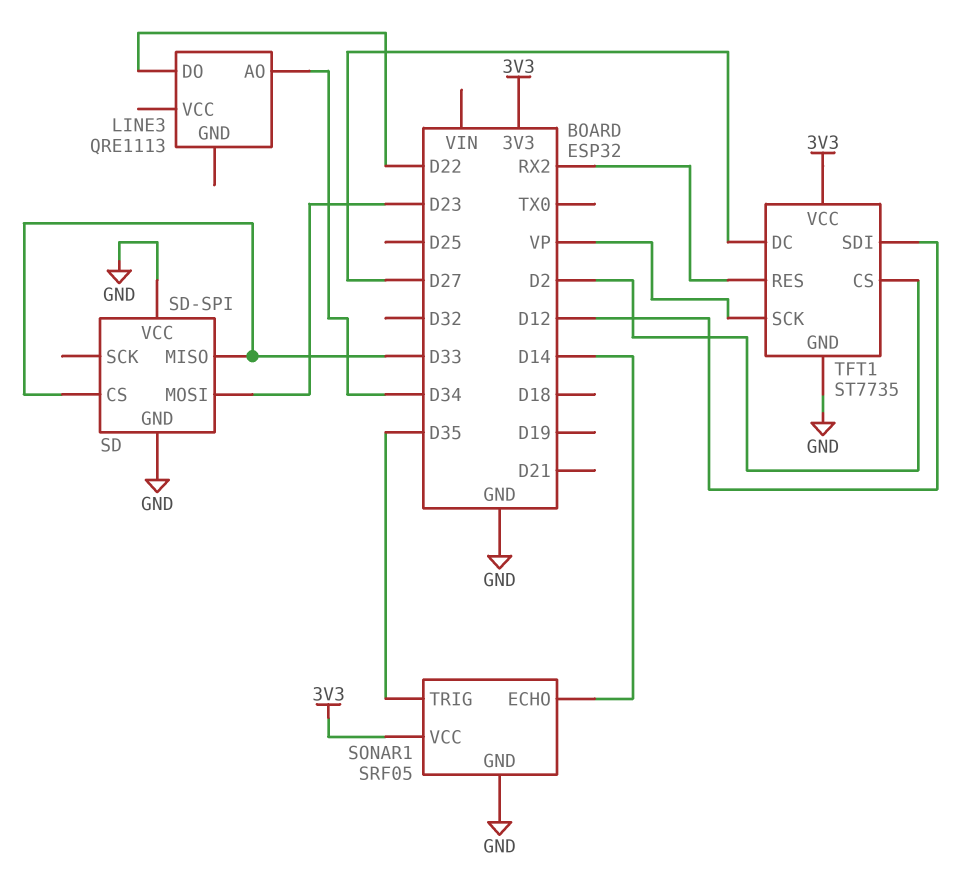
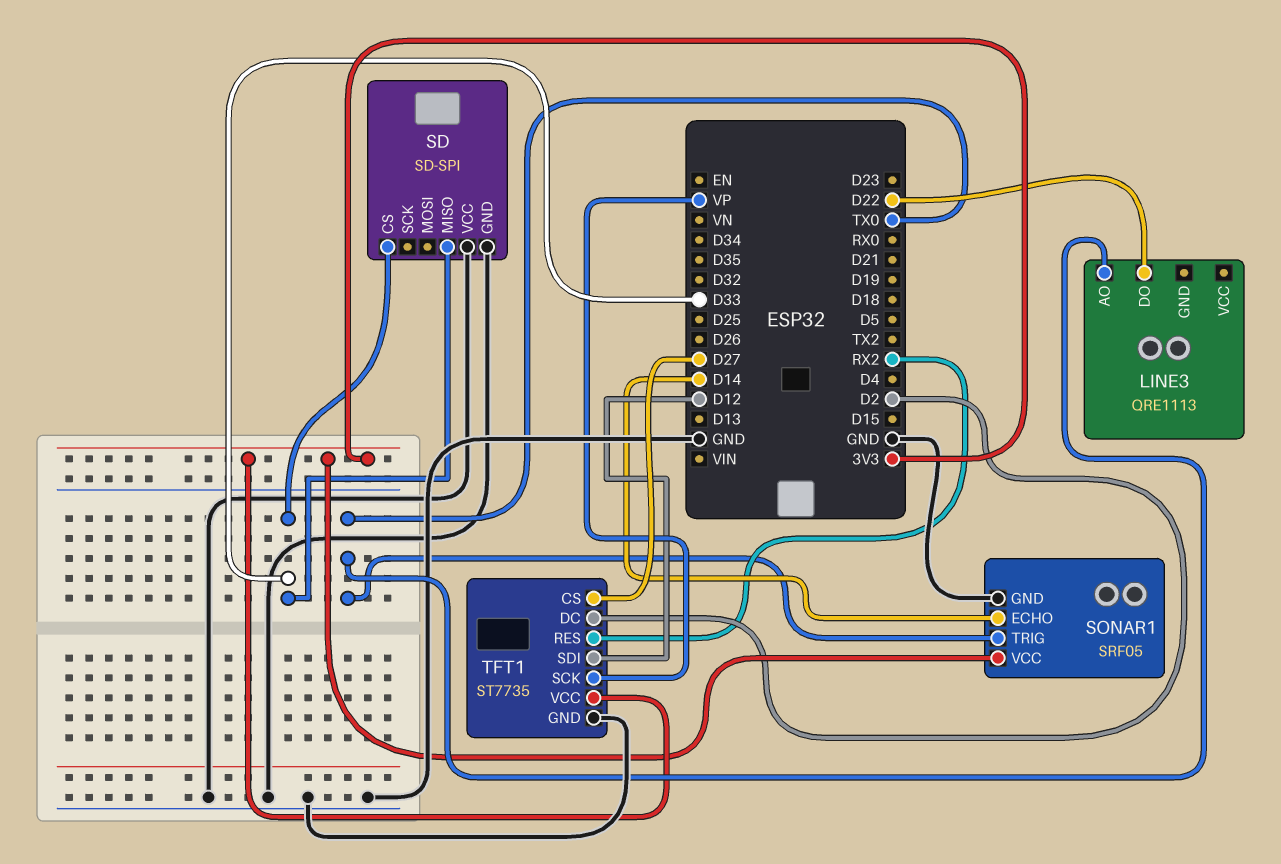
LINE3 pin AO: D34 -> TX0
SD pin MOSI: D23 -> none
SONAR1 pin TRIG: D35 -> TX0
TFT1 pin CS: D2 -> D27
TFT1 pin DC: D27 -> D2

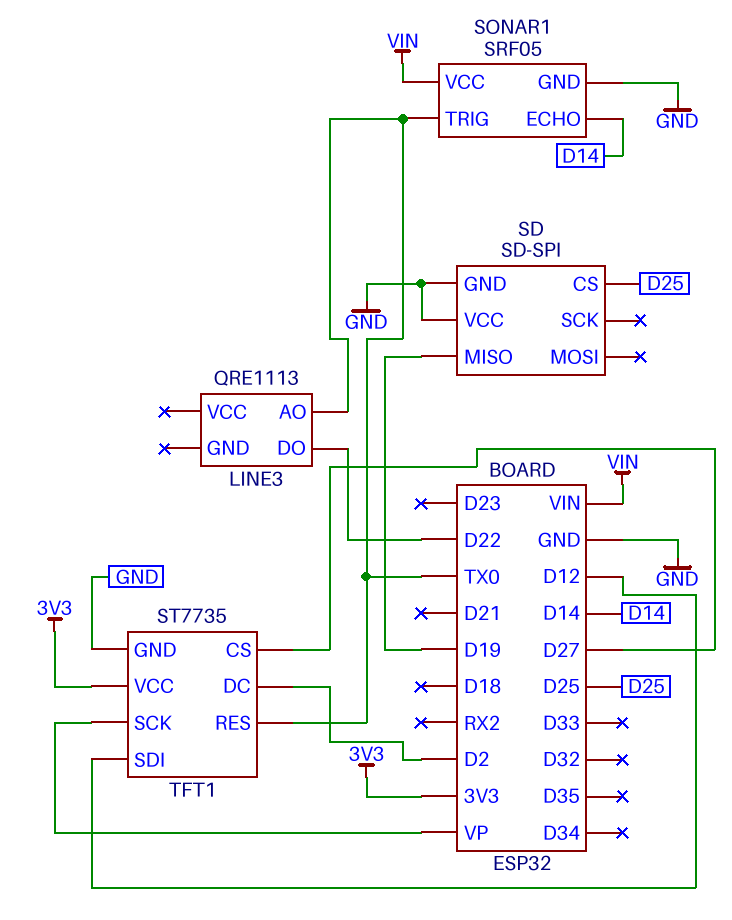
SD pin CS: D33 -> D25
SD pin MISO: D33 -> D19
SONAR1 pin VCC: 3V3 -> VIN
TFT1 pin RES: RX2 -> TX0

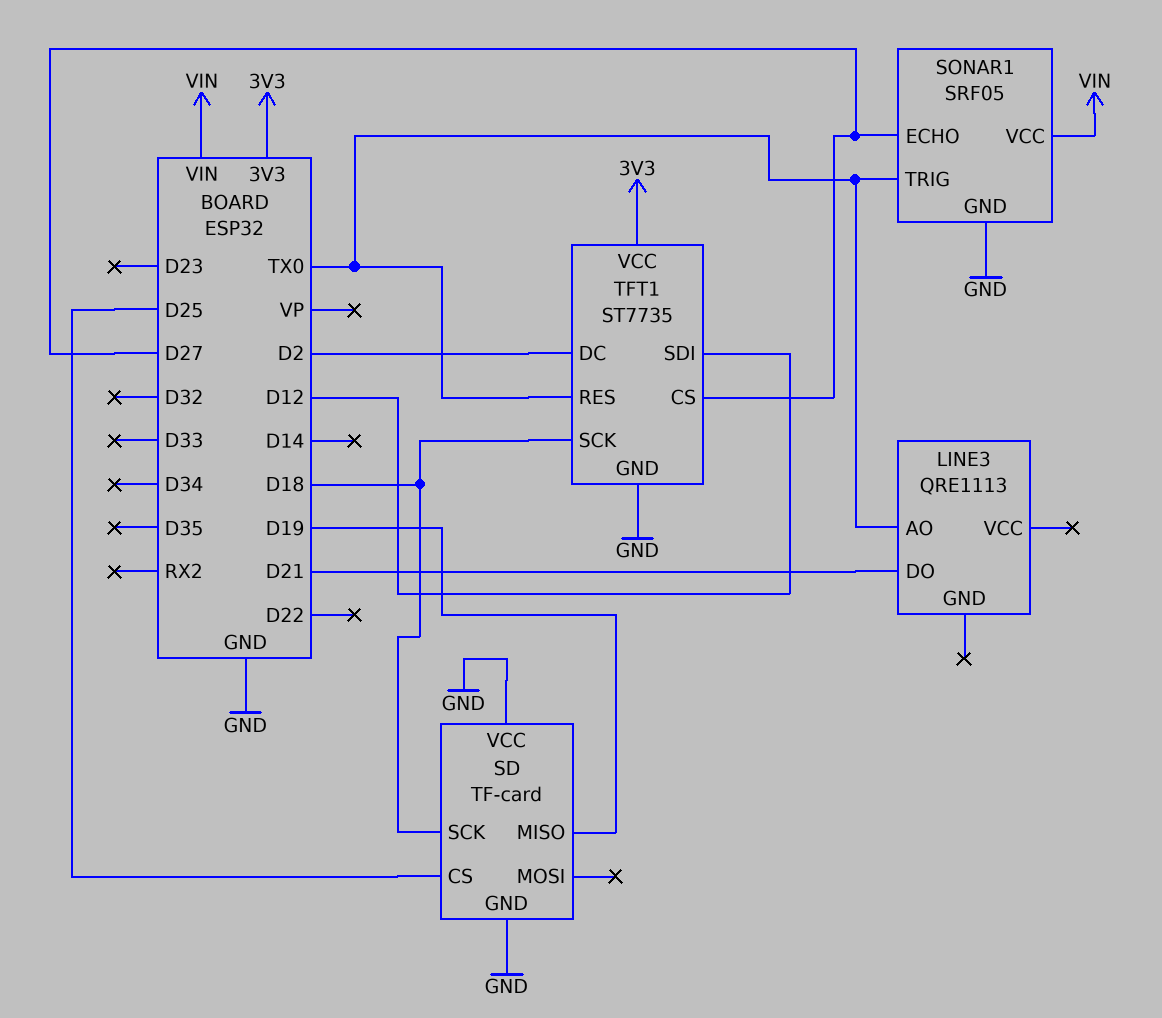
LINE3 pin DO: D22 -> D21
SD: SD-SPI -> TF-card
SD pin SCK: none -> D18
SONAR1 pin ECHO: D14 -> D27
TFT1 pin SCK: VP -> D18

